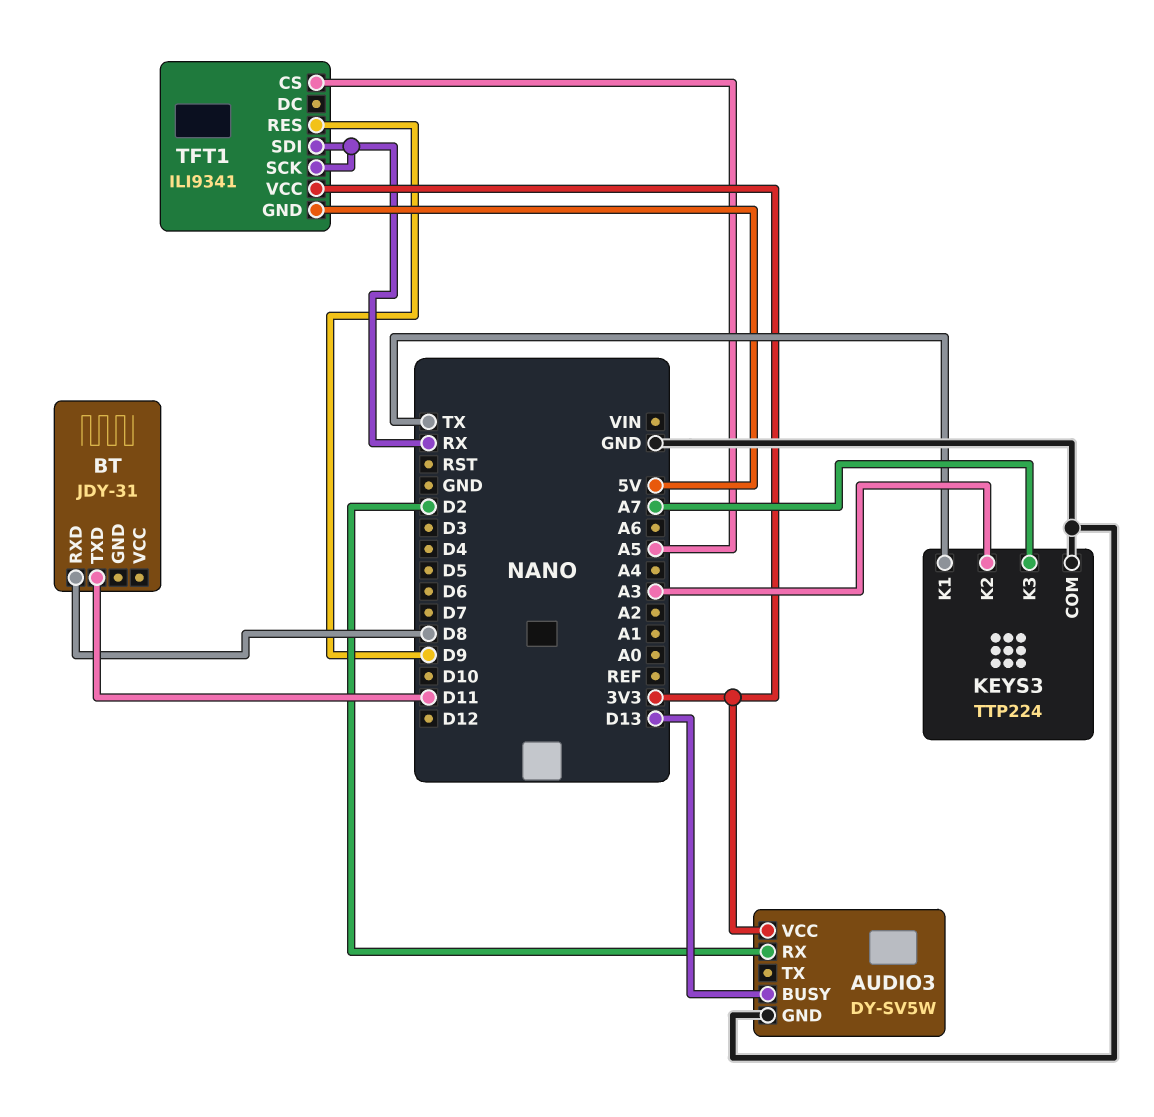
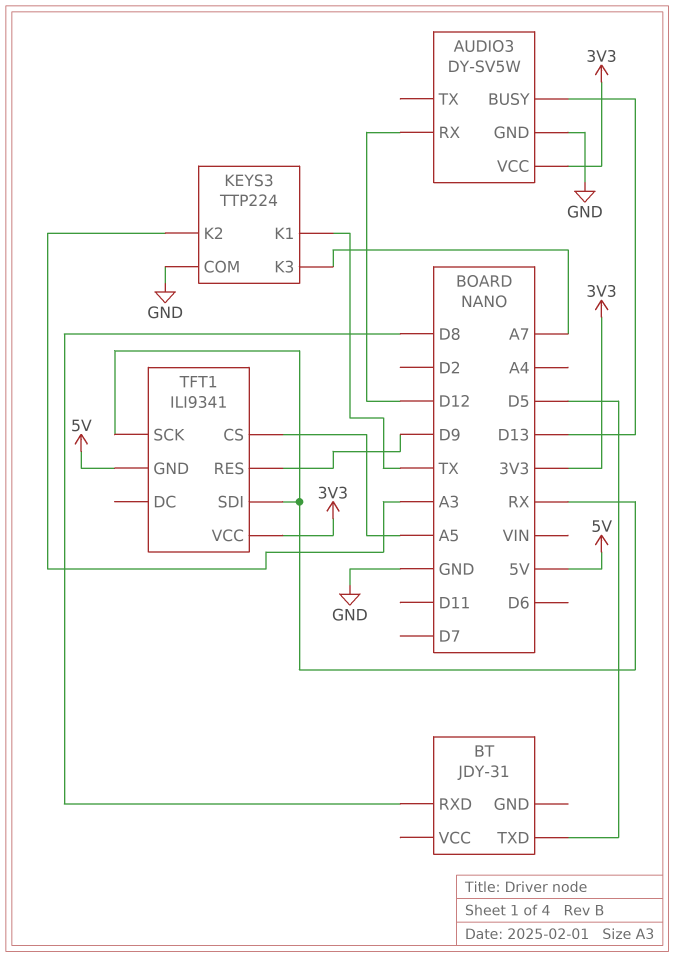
AUDIO3 pin RX: D2 -> D12
BT pin TXD: D11 -> D5

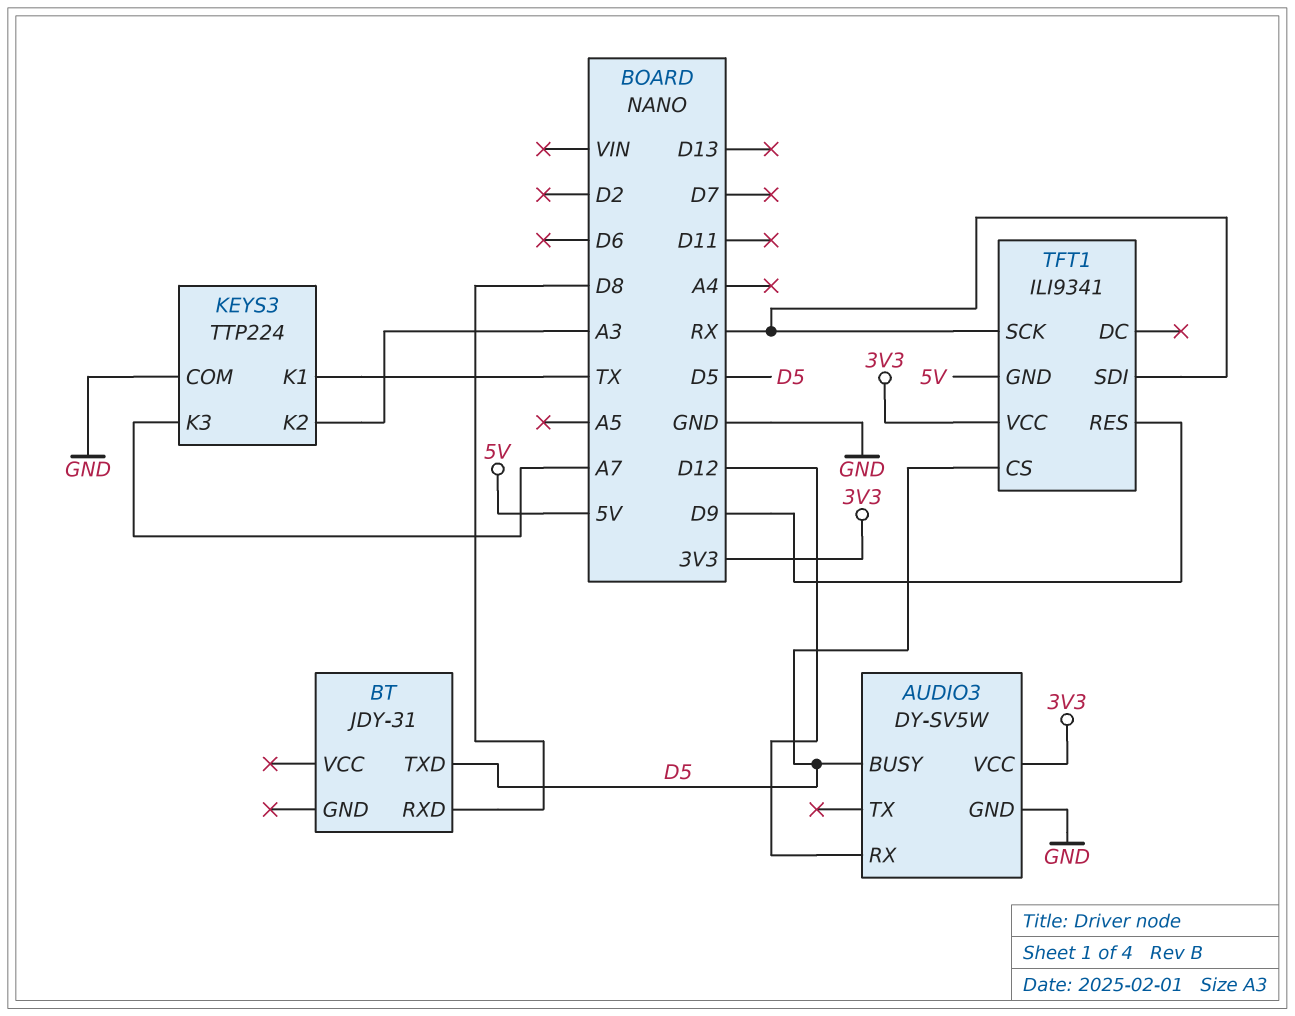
AUDIO3 pin BUSY: D13 -> D5
TFT1 pin CS: A5 -> D5

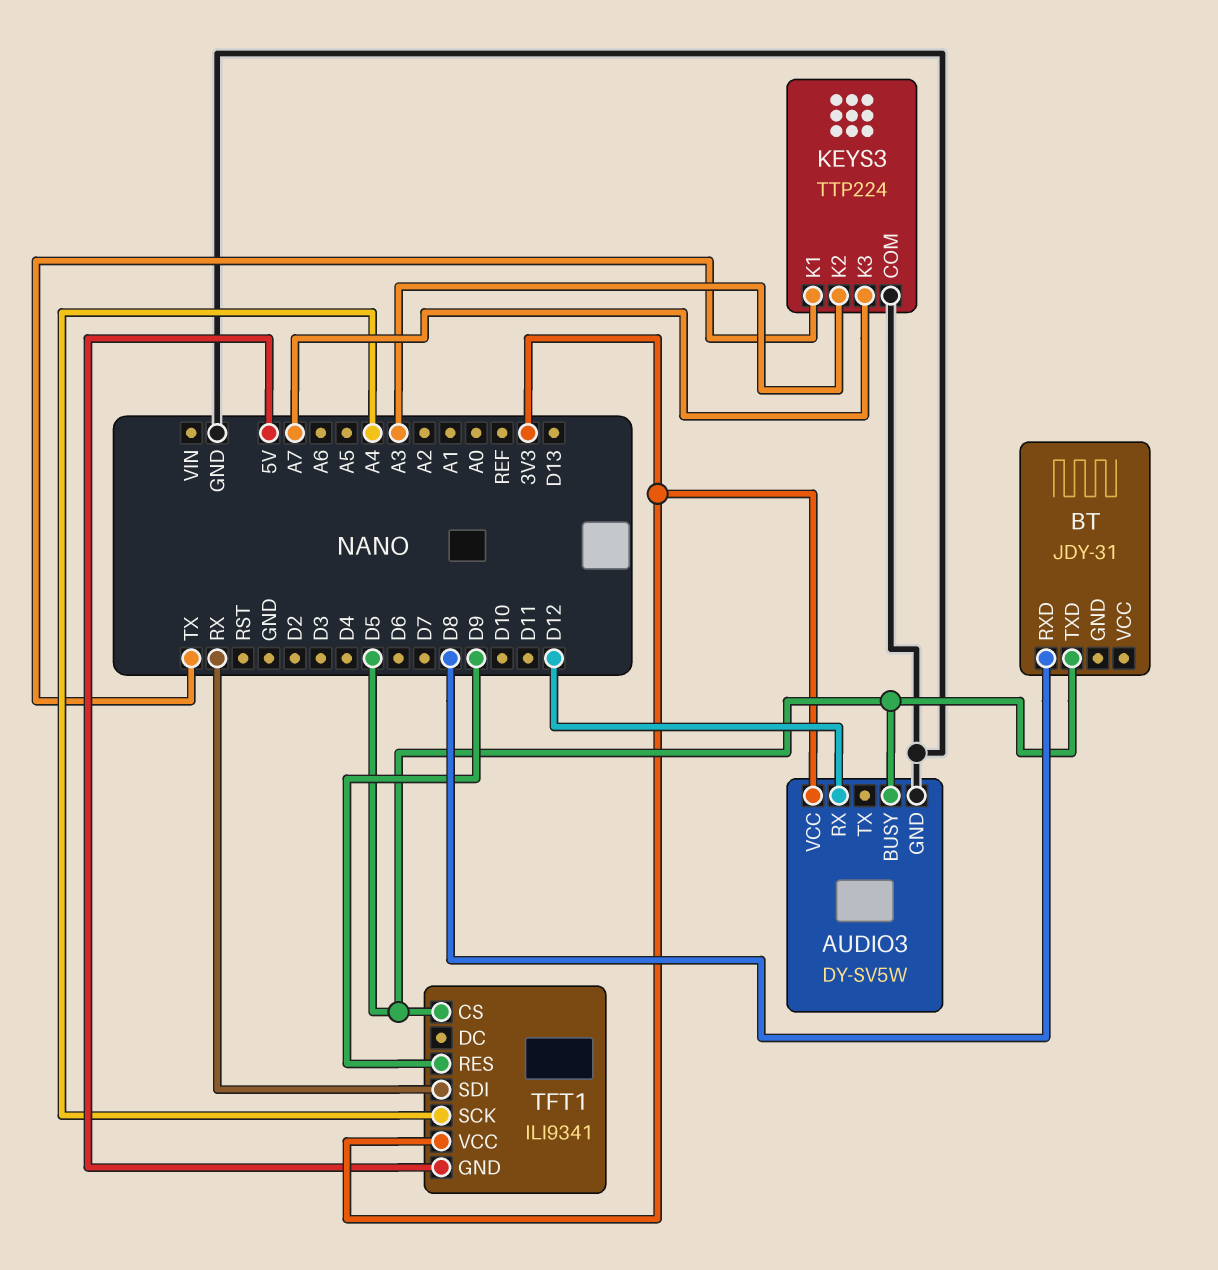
TFT1 pin SCK: RX -> A4

